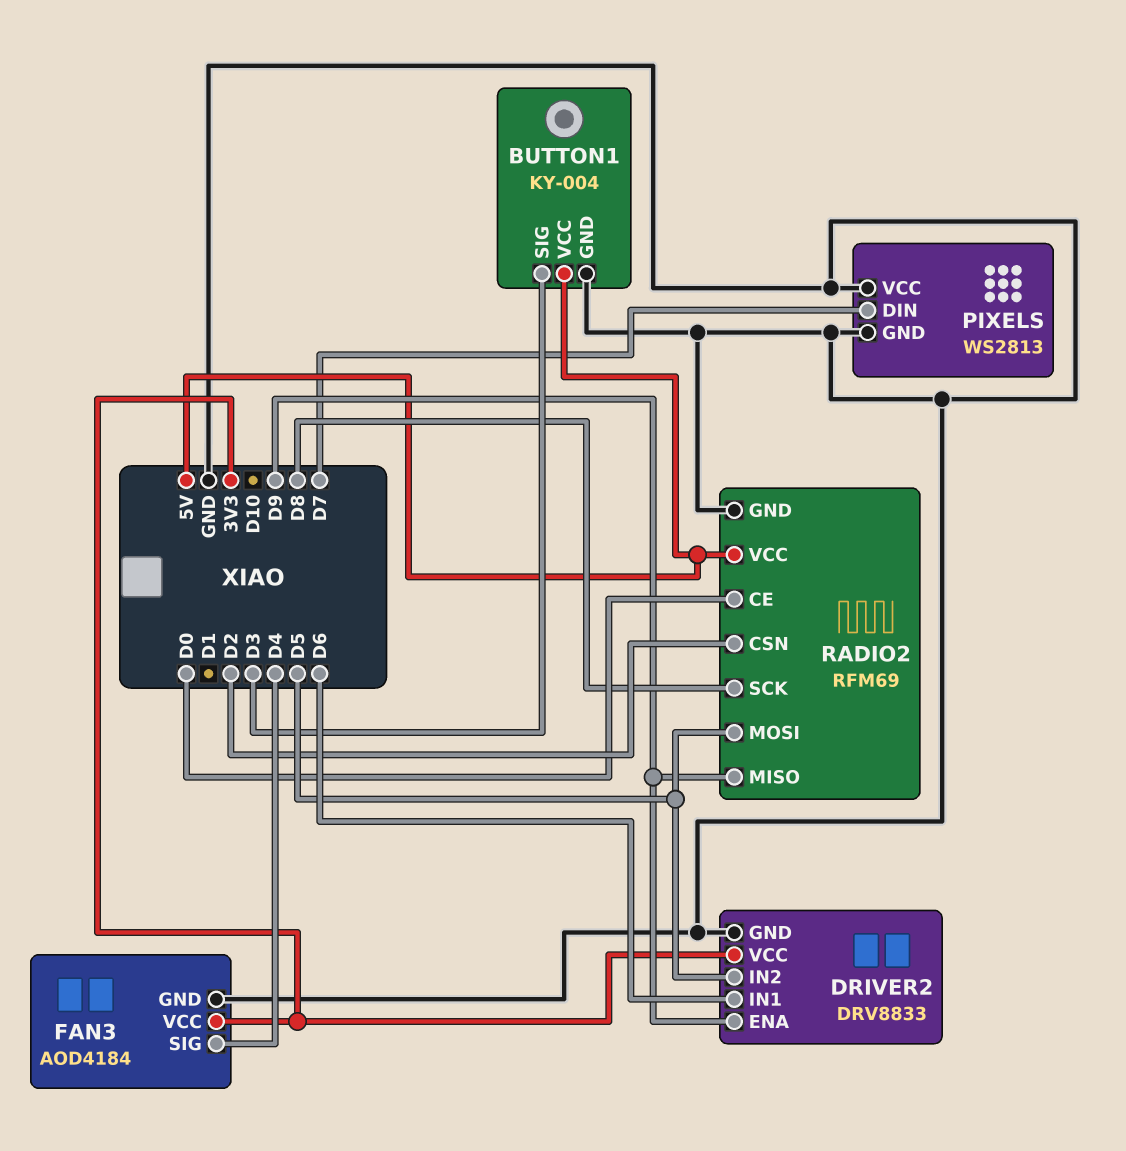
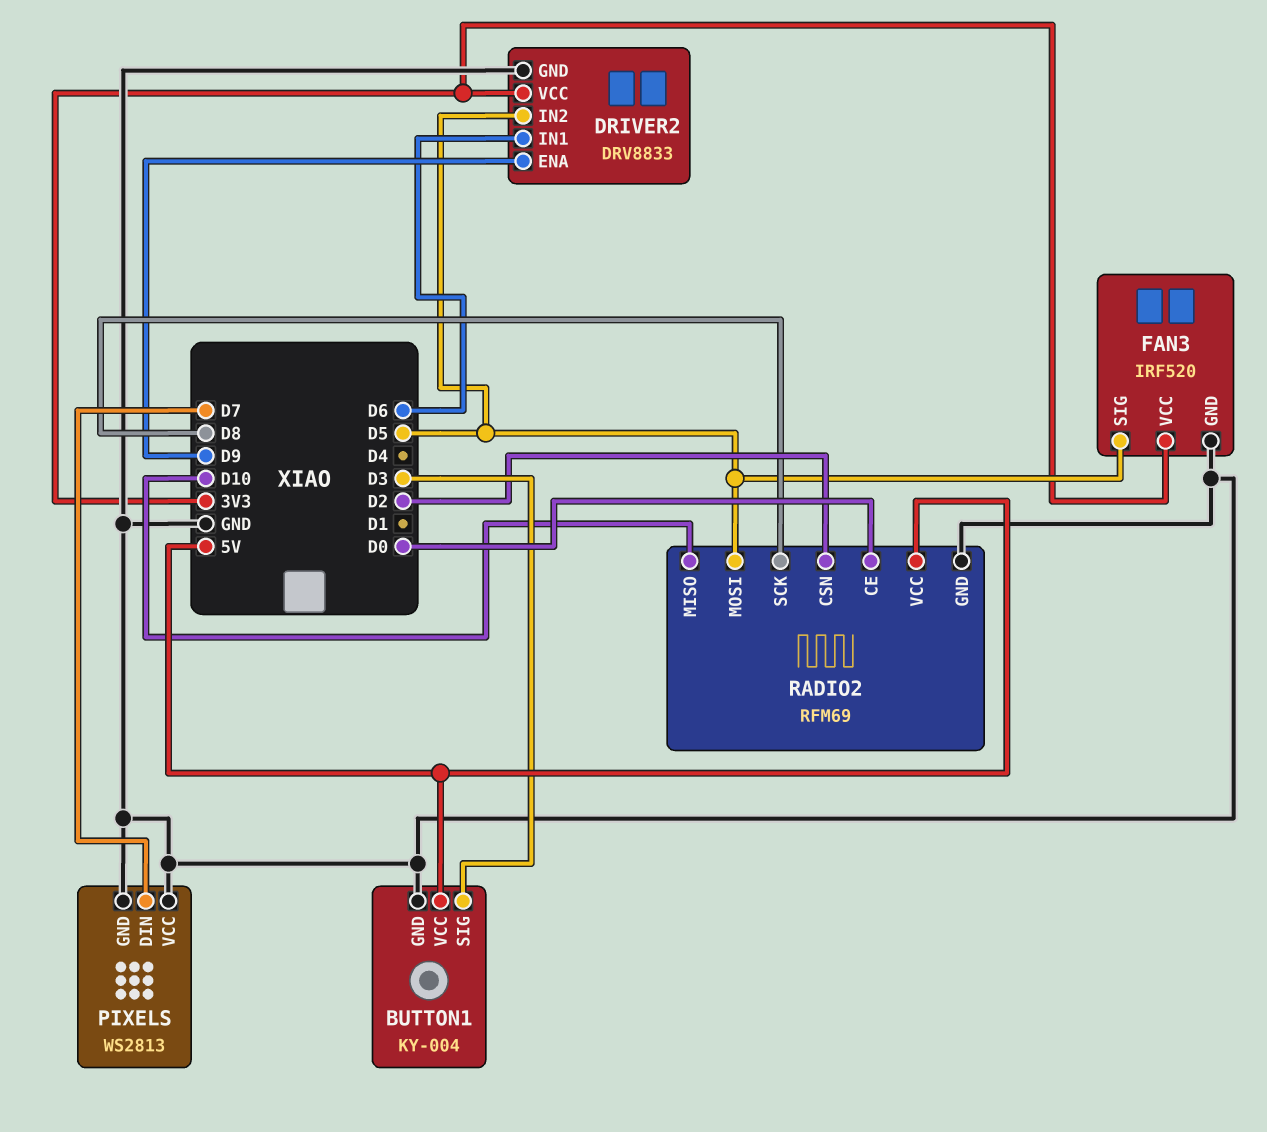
FAN3: AOD4184 -> IRF520
FAN3 pin SIG: D4 -> D5
RADIO2 pin MISO: D9 -> D10

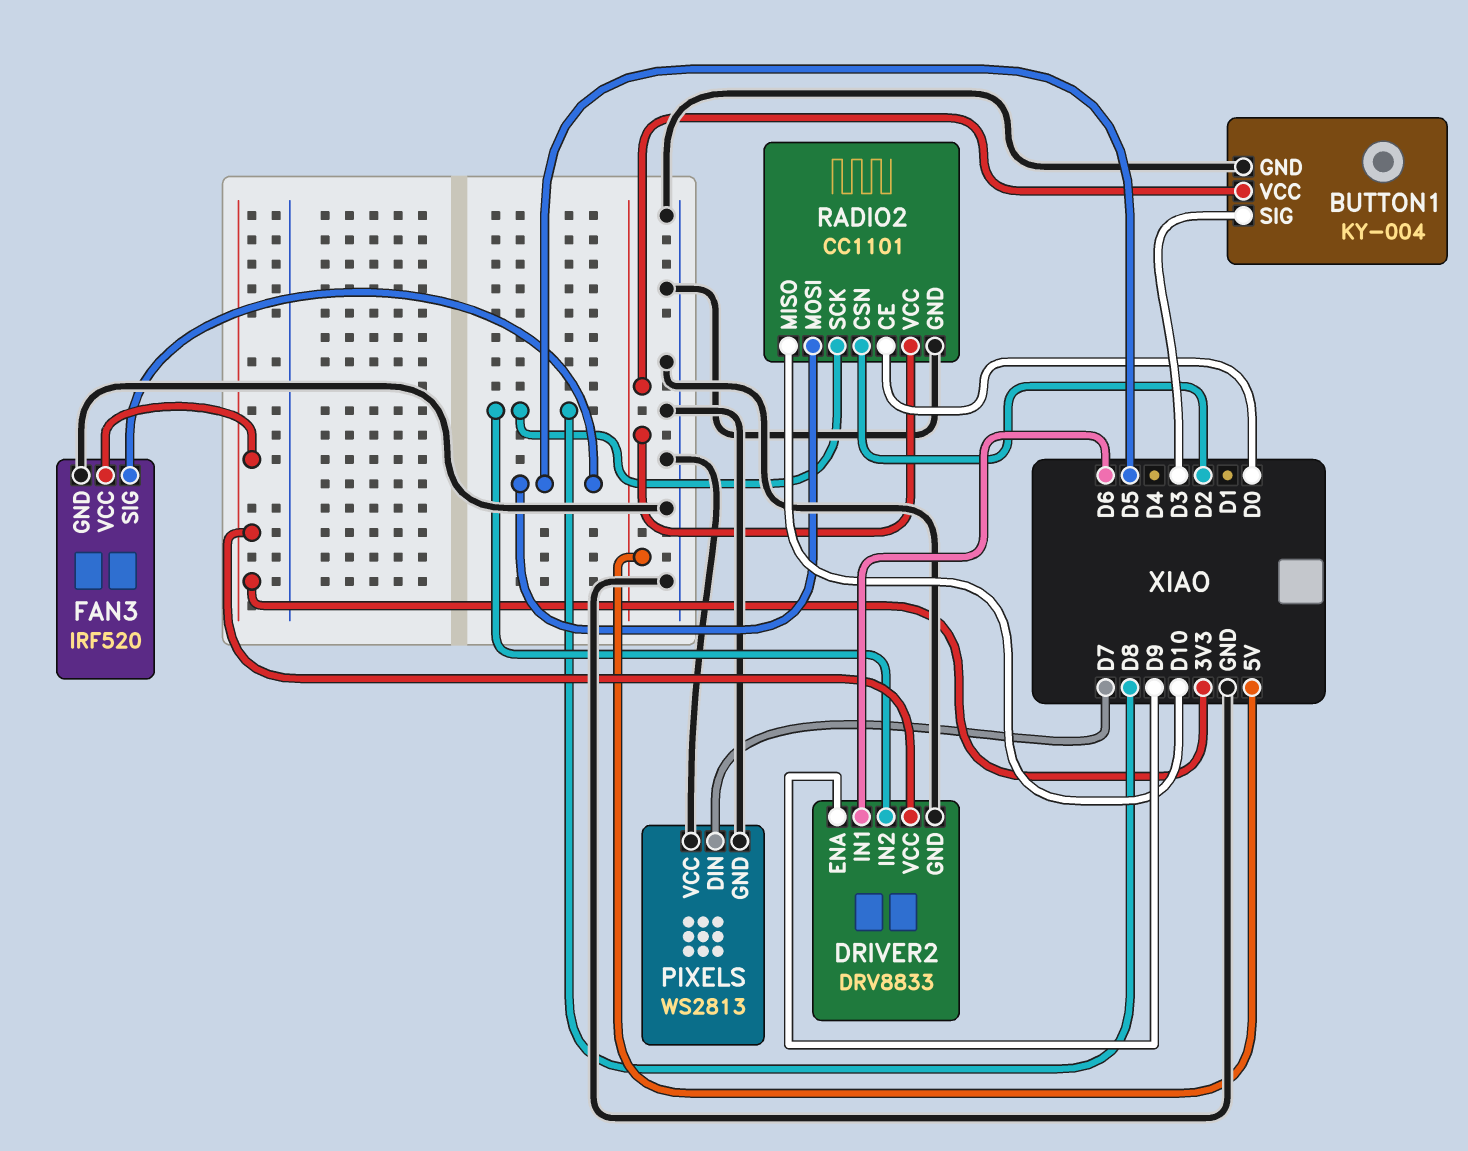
DRIVER2 pin IN2: D5 -> D8
RADIO2: RFM69 -> CC1101

